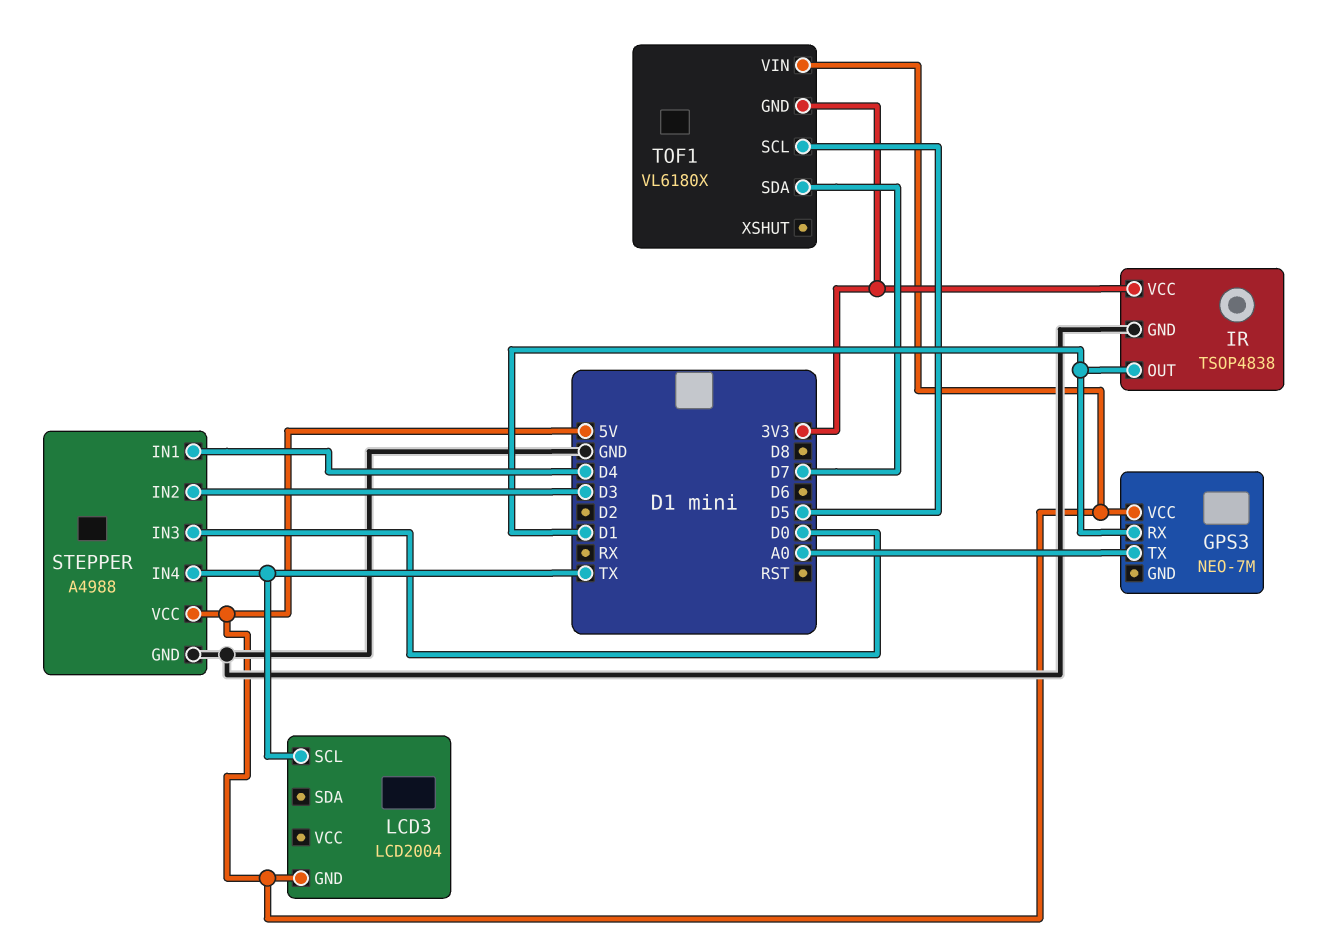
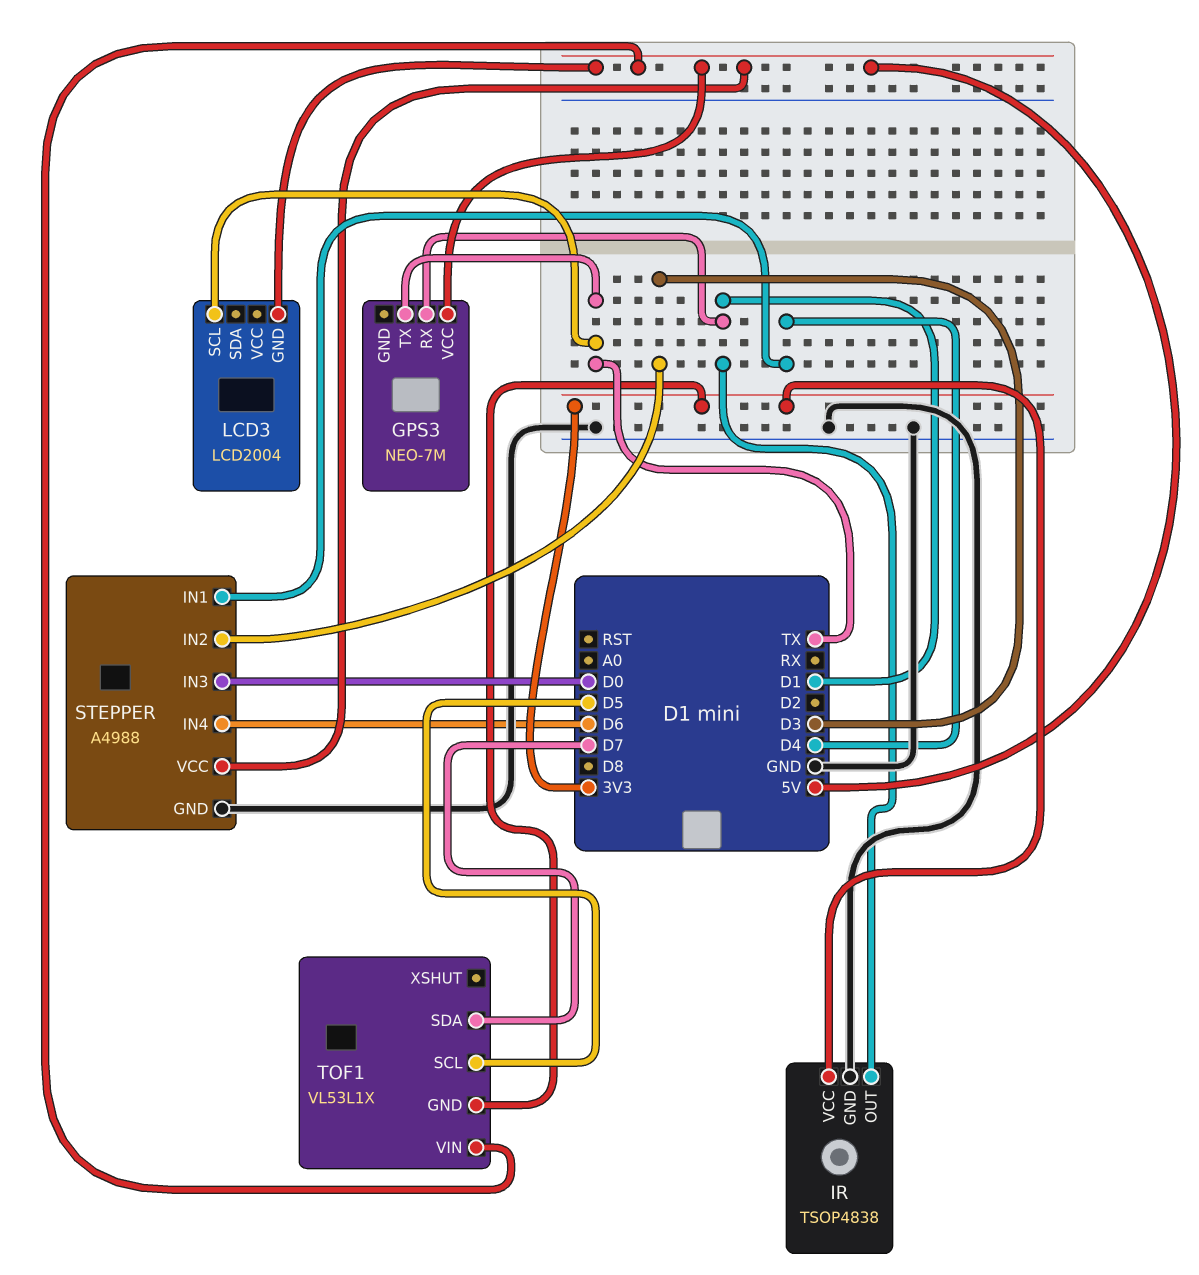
GPS3 pin TX: A0 -> TX
STEPPER pin IN4: TX -> D6
TOF1: VL6180X -> VL53L1X

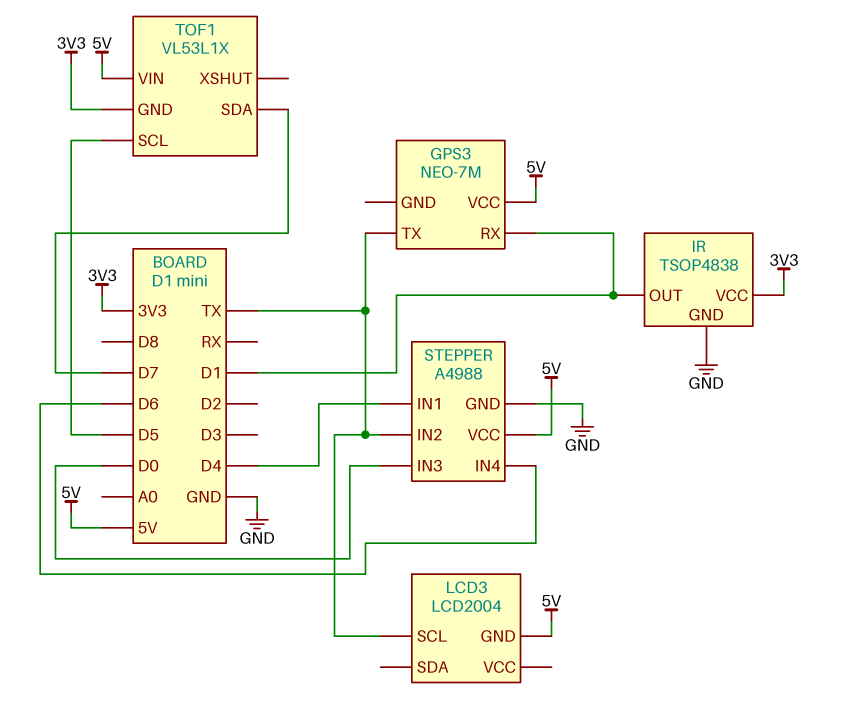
STEPPER pin IN2: D3 -> TX

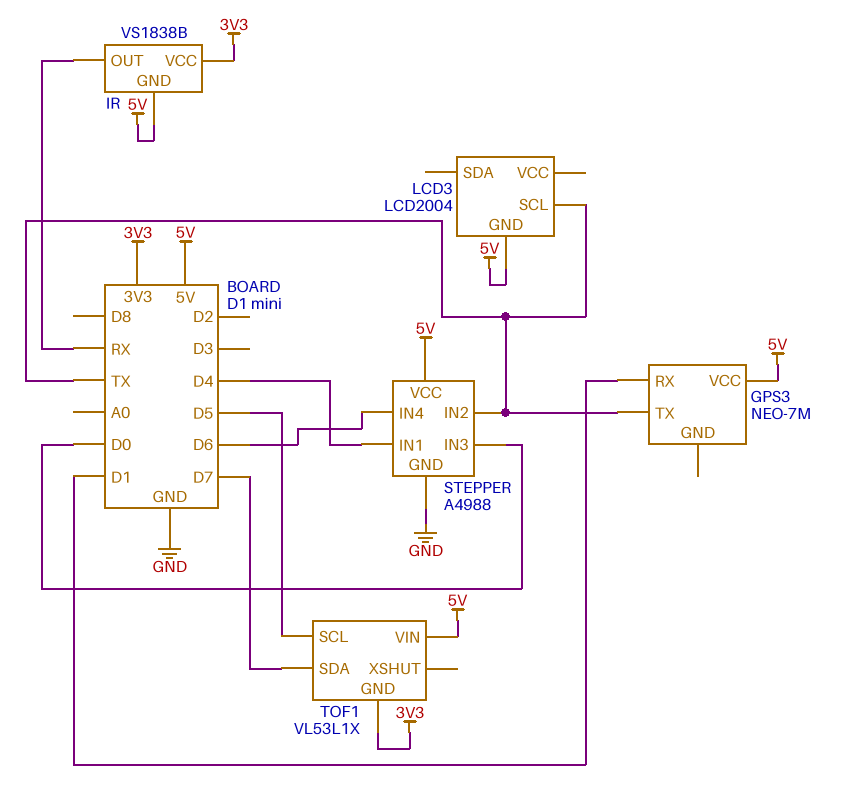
IR: TSOP4838 -> VS1838B
IR pin GND: GND -> 5V
IR pin OUT: D1 -> RX

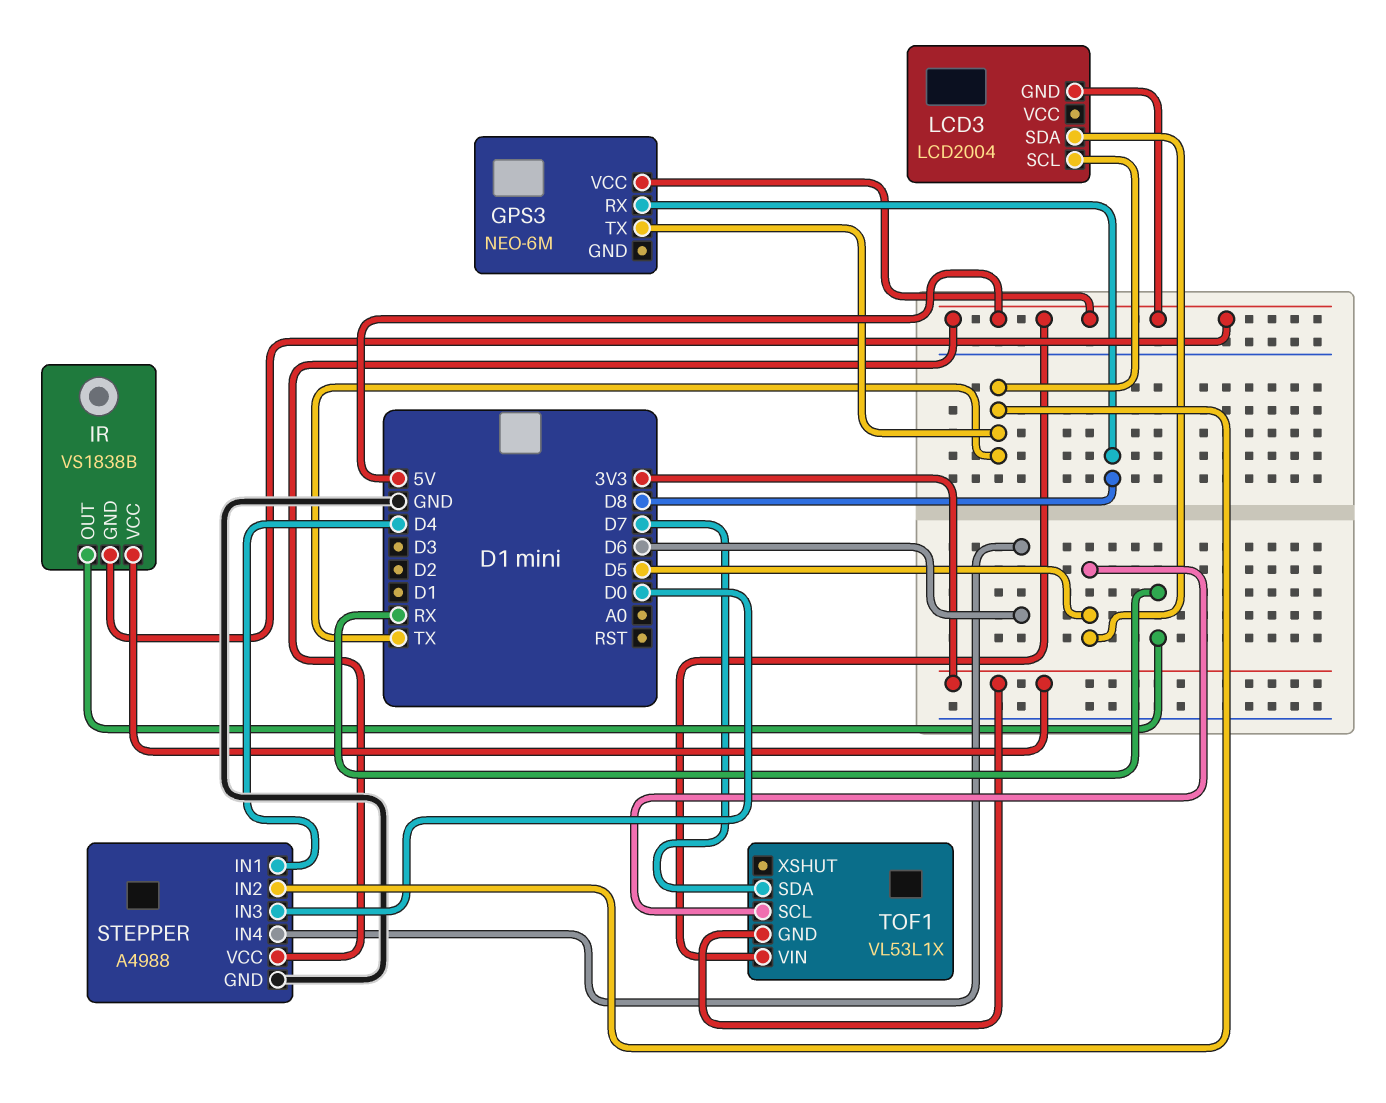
GPS3: NEO-7M -> NEO-6M
GPS3 pin RX: D1 -> D8
LCD3 pin SDA: none -> D5

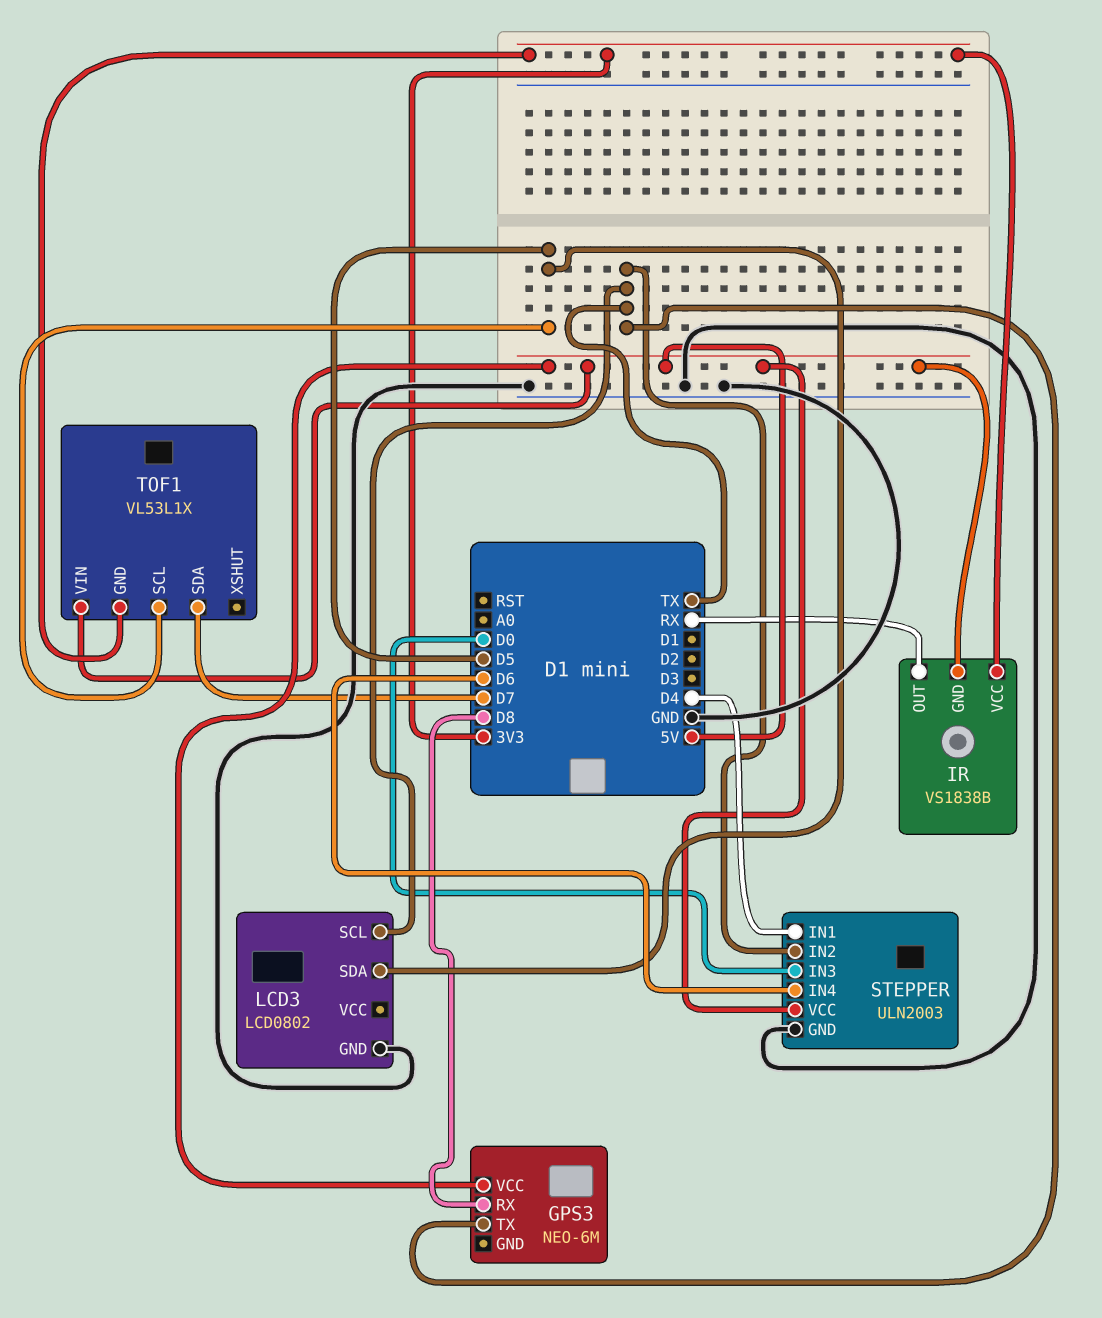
LCD3: LCD2004 -> LCD0802
LCD3 pin GND: 5V -> GND
STEPPER: A4988 -> ULN2003

